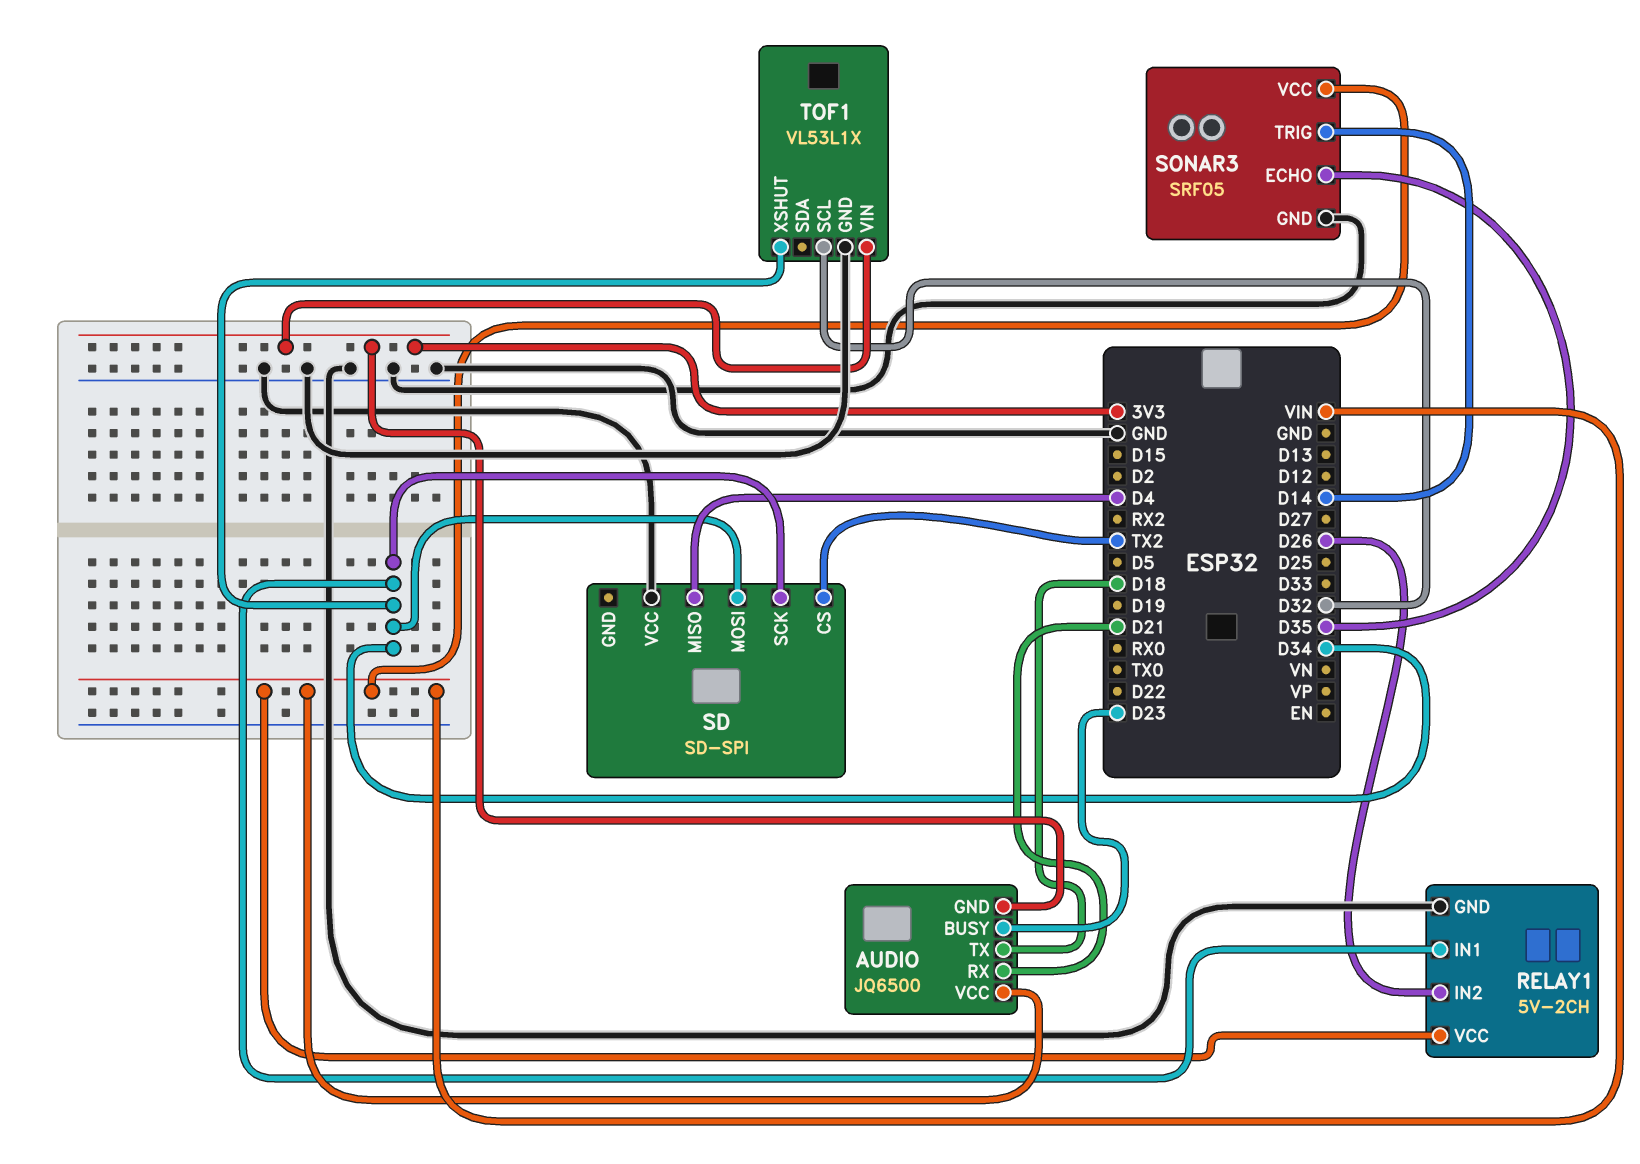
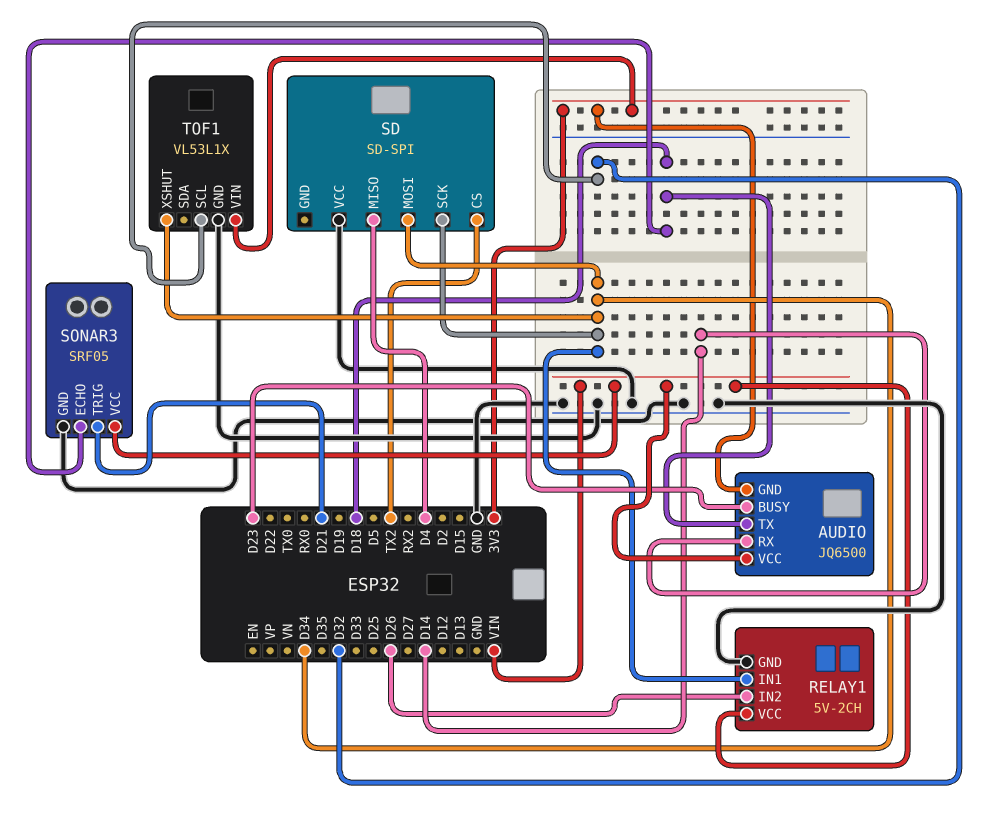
AUDIO pin RX: D21 -> D14
SONAR3 pin ECHO: D35 -> D18
SONAR3 pin TRIG: D14 -> D21

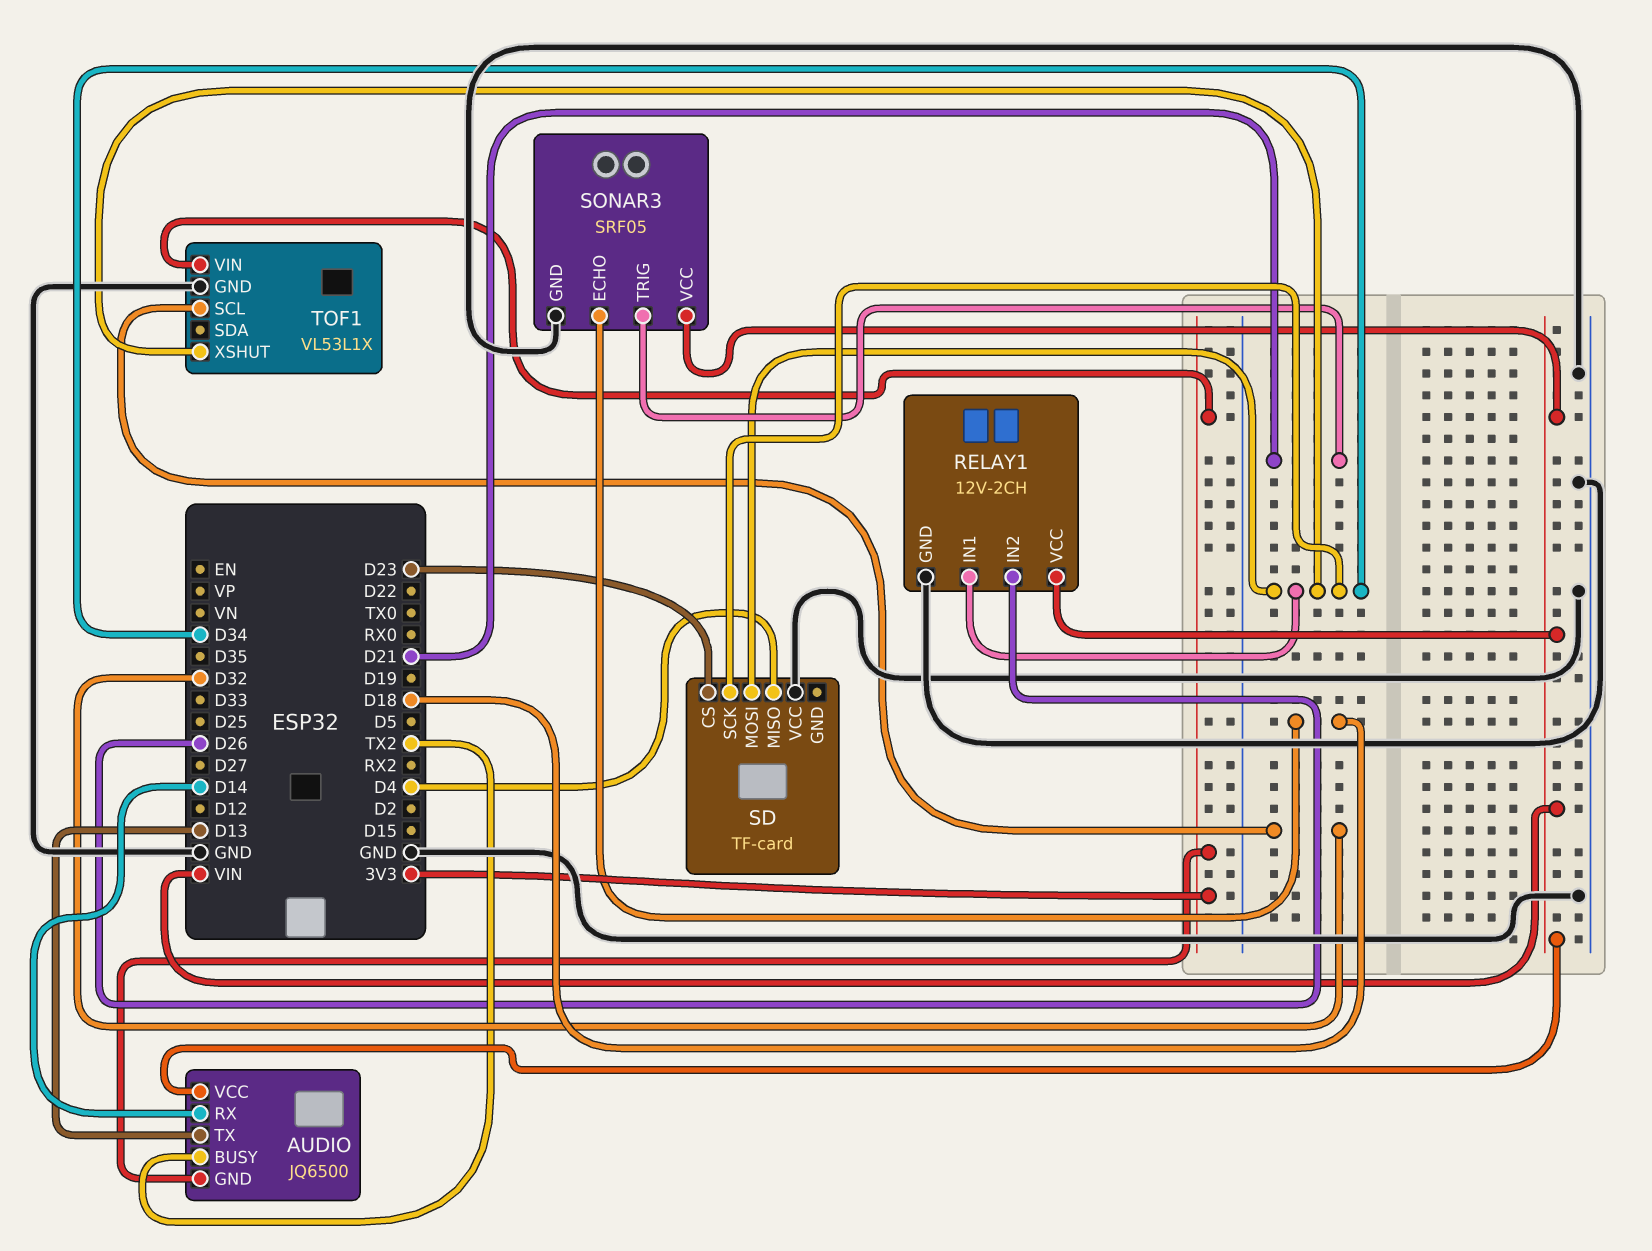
AUDIO pin BUSY: D23 -> TX2
AUDIO pin TX: D18 -> D13
RELAY1: 5V-2CH -> 12V-2CH
SD: SD-SPI -> TF-card
SD pin CS: TX2 -> D23

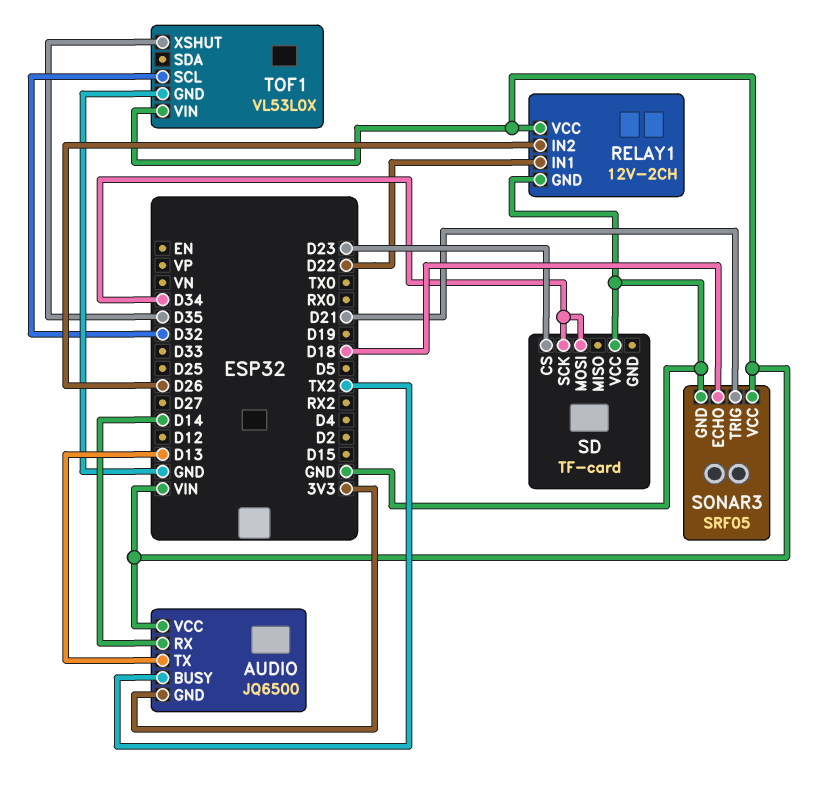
RELAY1 pin IN1: D34 -> D22
SD pin MISO: D4 -> none
TOF1: VL53L1X -> VL53L0X
TOF1 pin VIN: 3V3 -> VIN
TOF1 pin XSHUT: D34 -> D35

